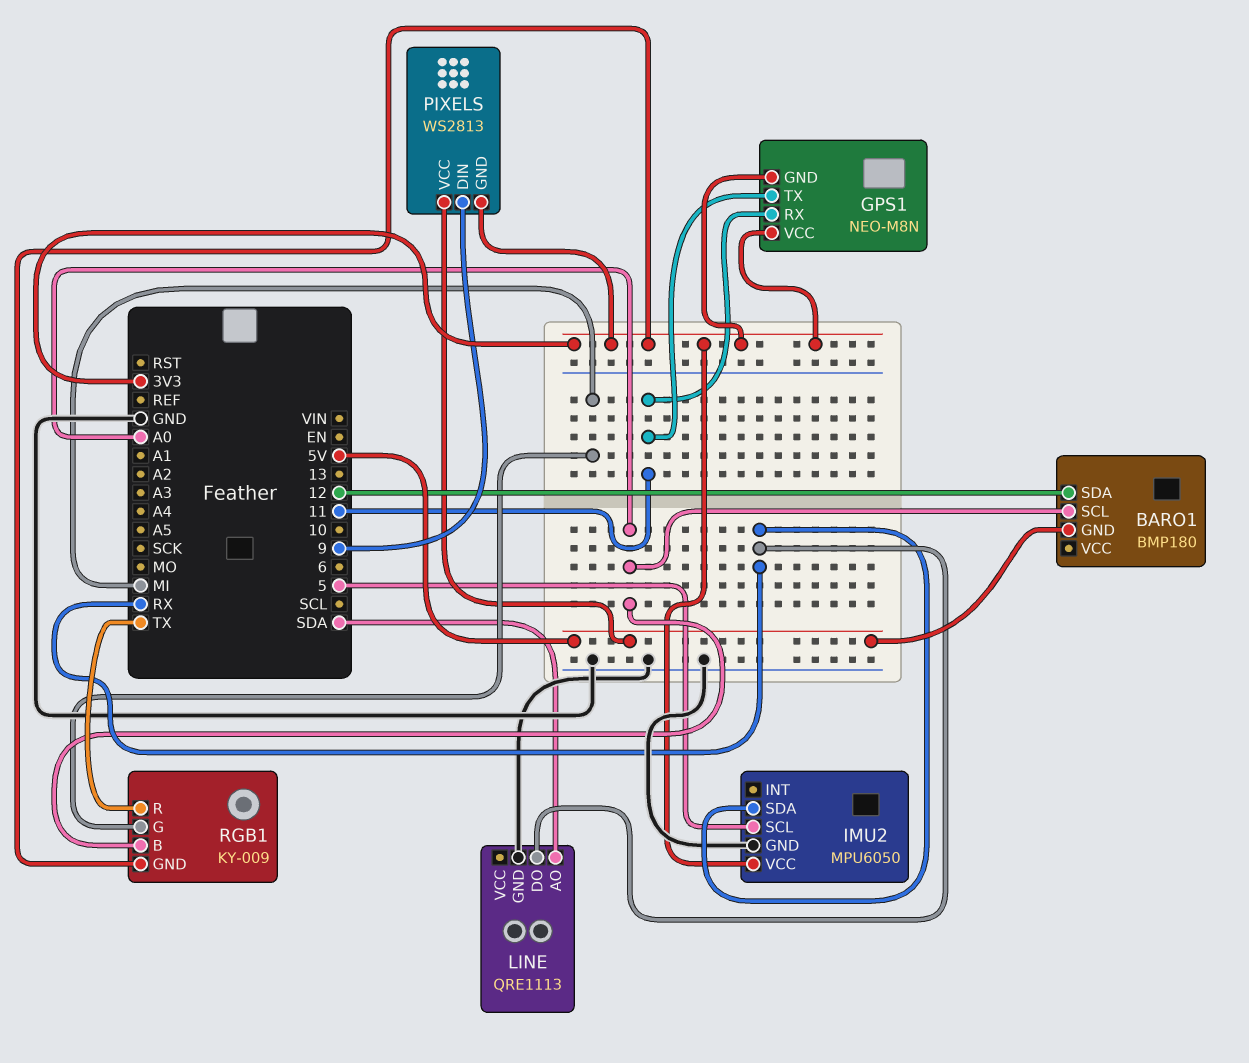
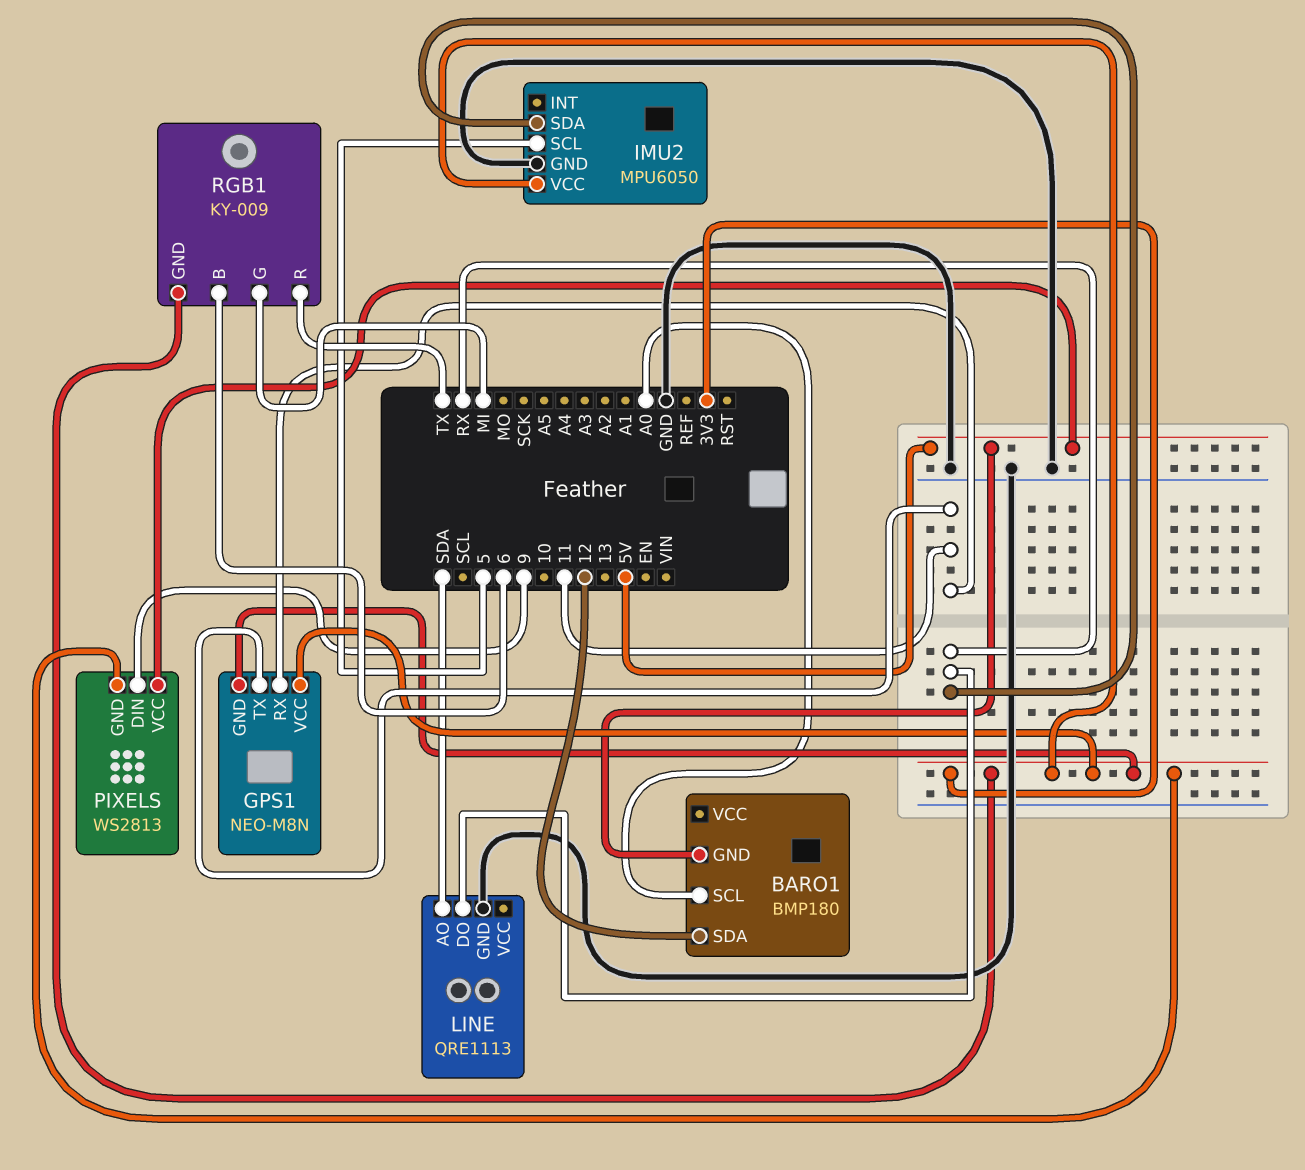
RGB1 pin B: A0 -> 6

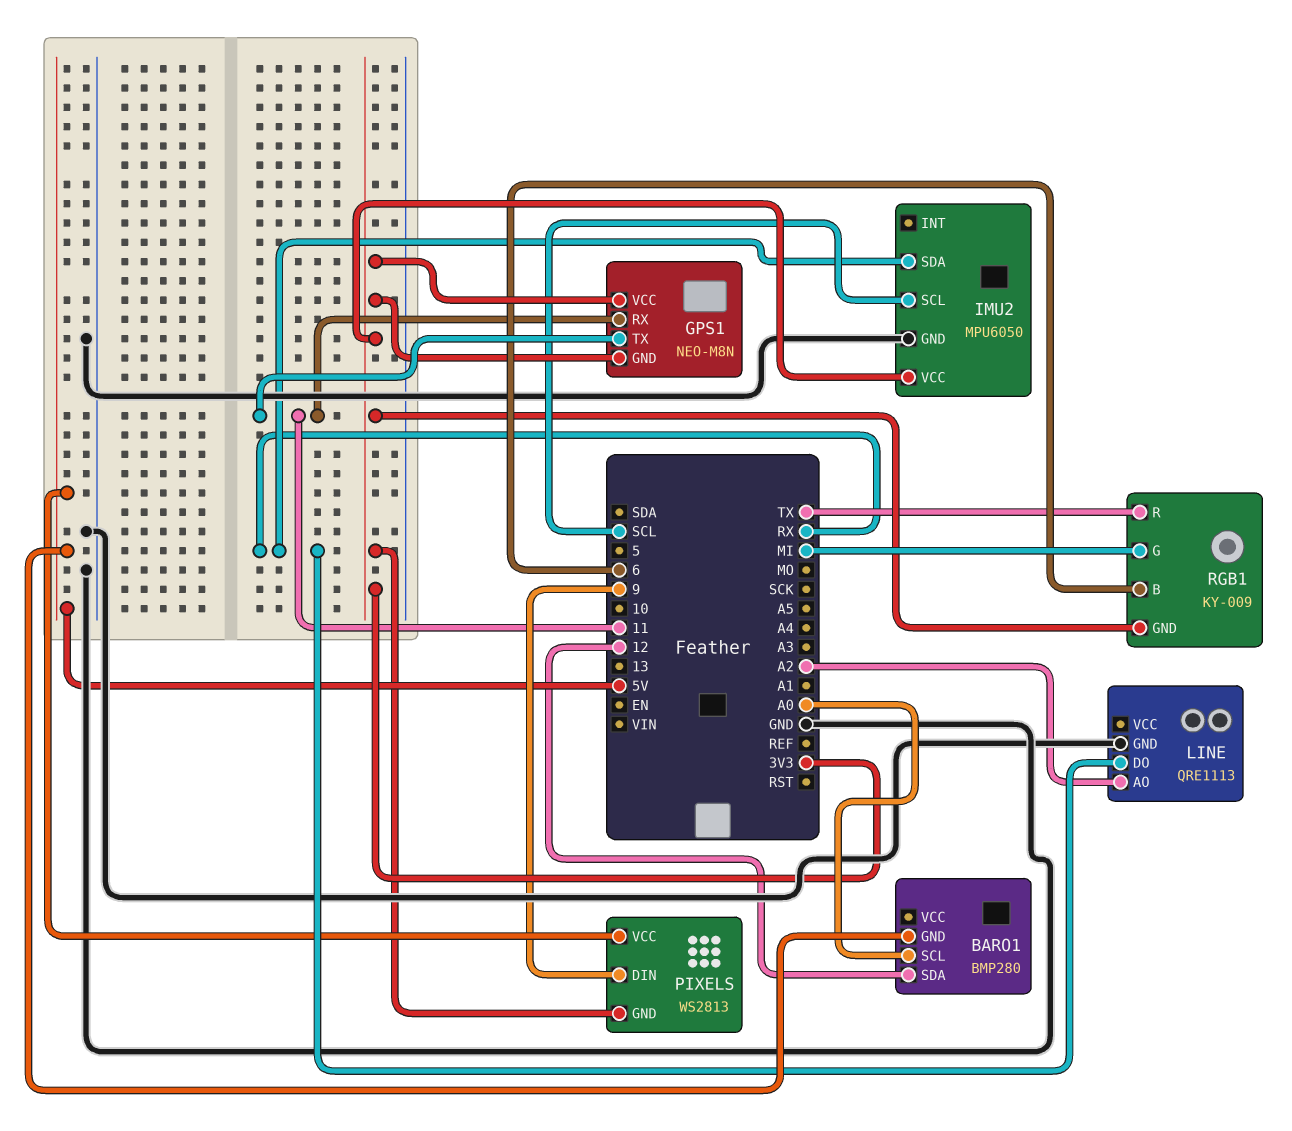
BARO1: BMP180 -> BMP280
IMU2 pin SCL: 5 -> SCL
LINE pin AO: SDA -> A2

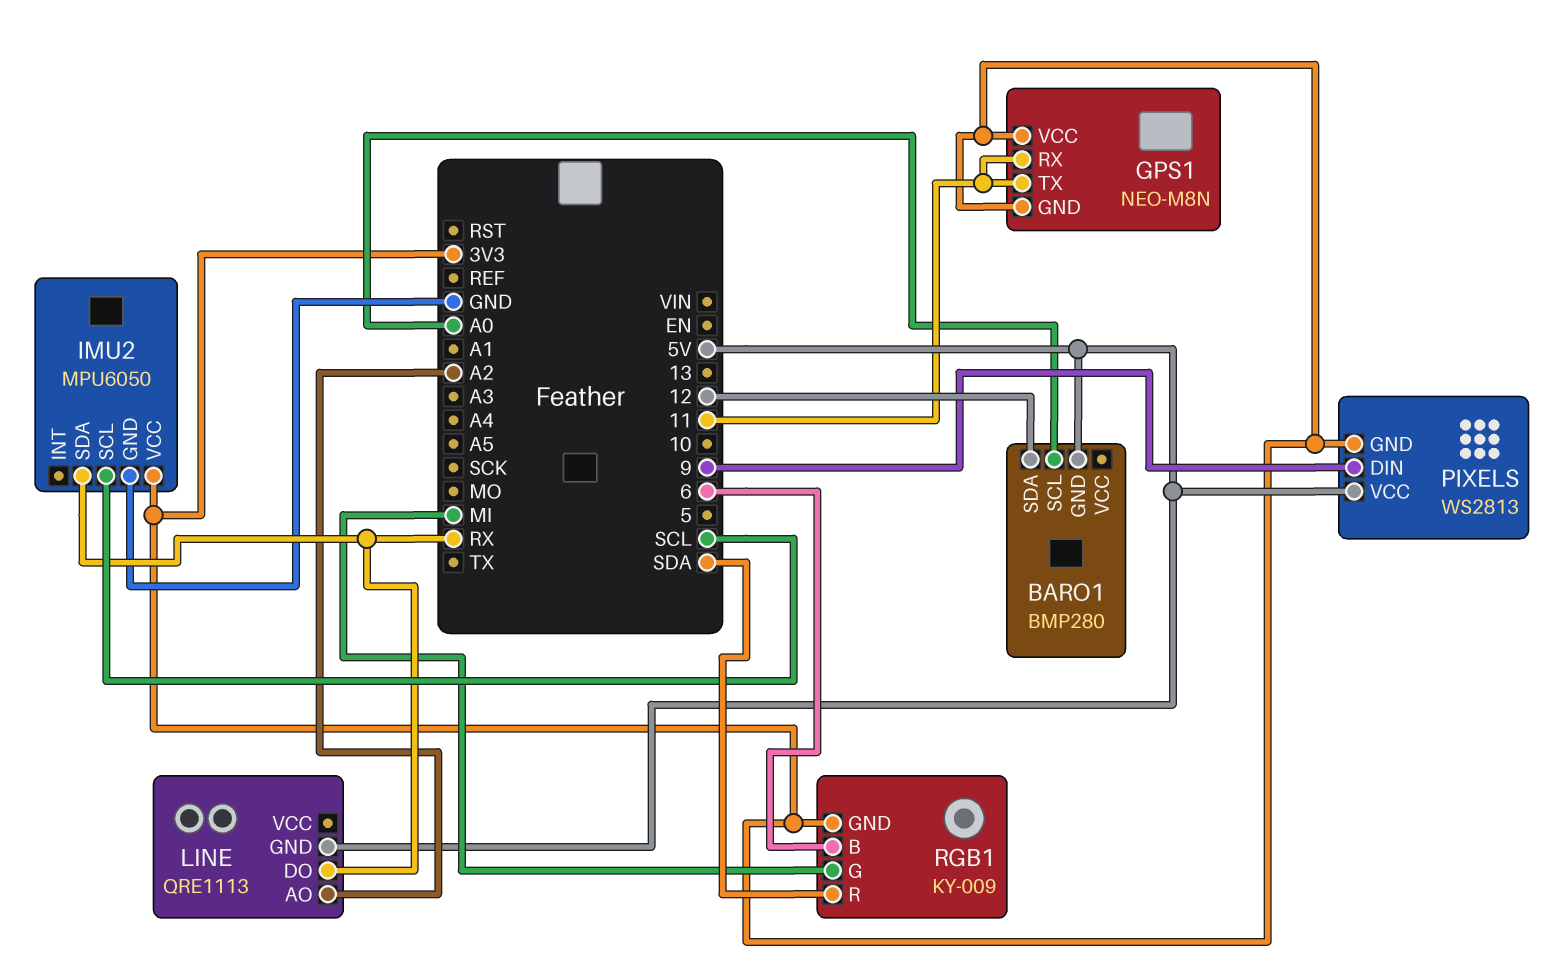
LINE pin GND: GND -> 5V
RGB1 pin R: TX -> SDA

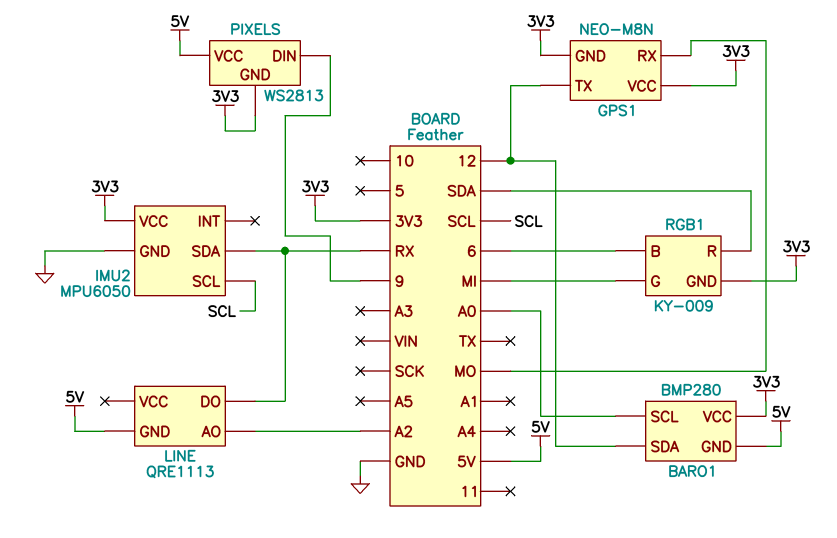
BARO1 pin VCC: none -> 3V3
GPS1 pin RX: 11 -> MO
GPS1 pin TX: 11 -> 12

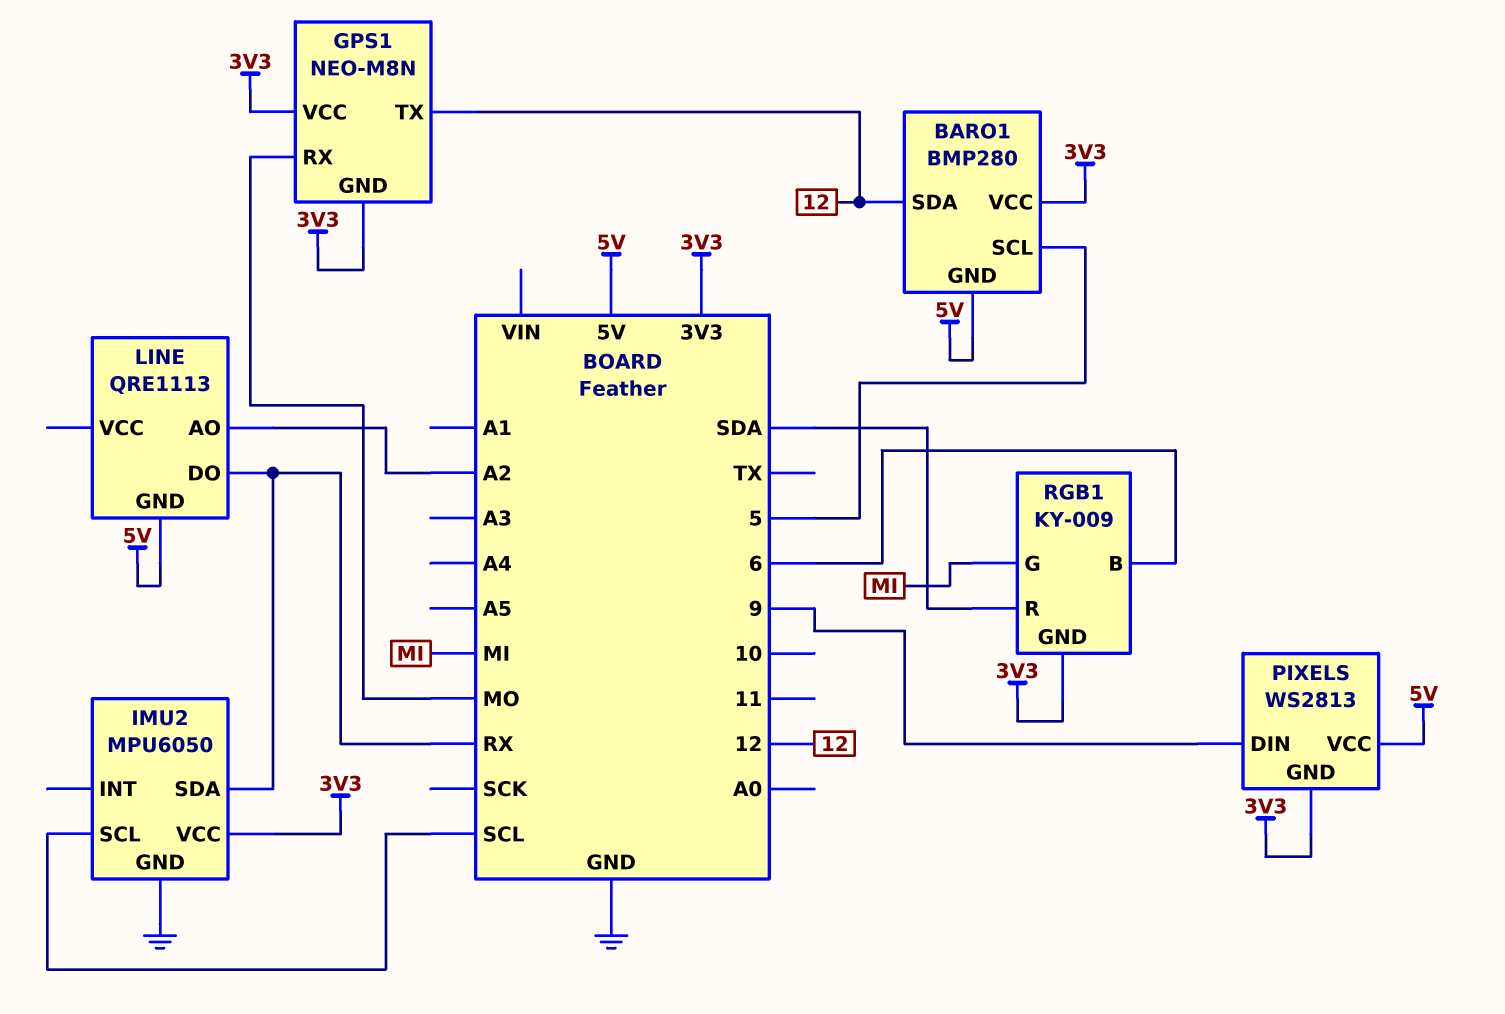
BARO1 pin SCL: A0 -> 5

